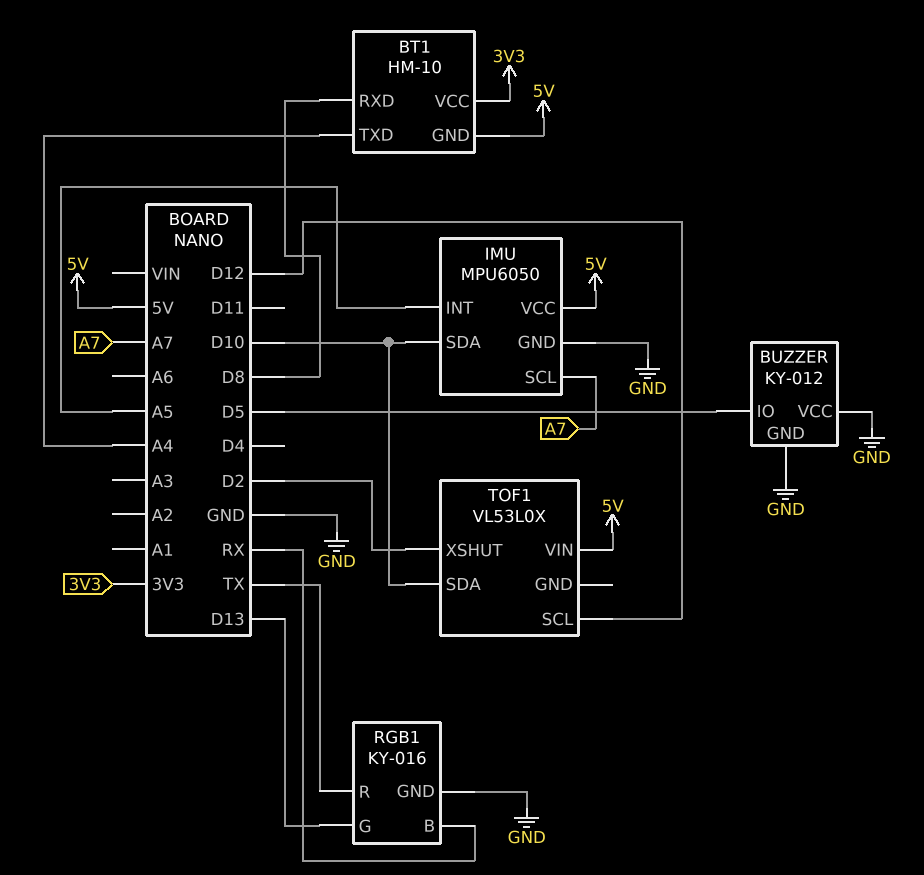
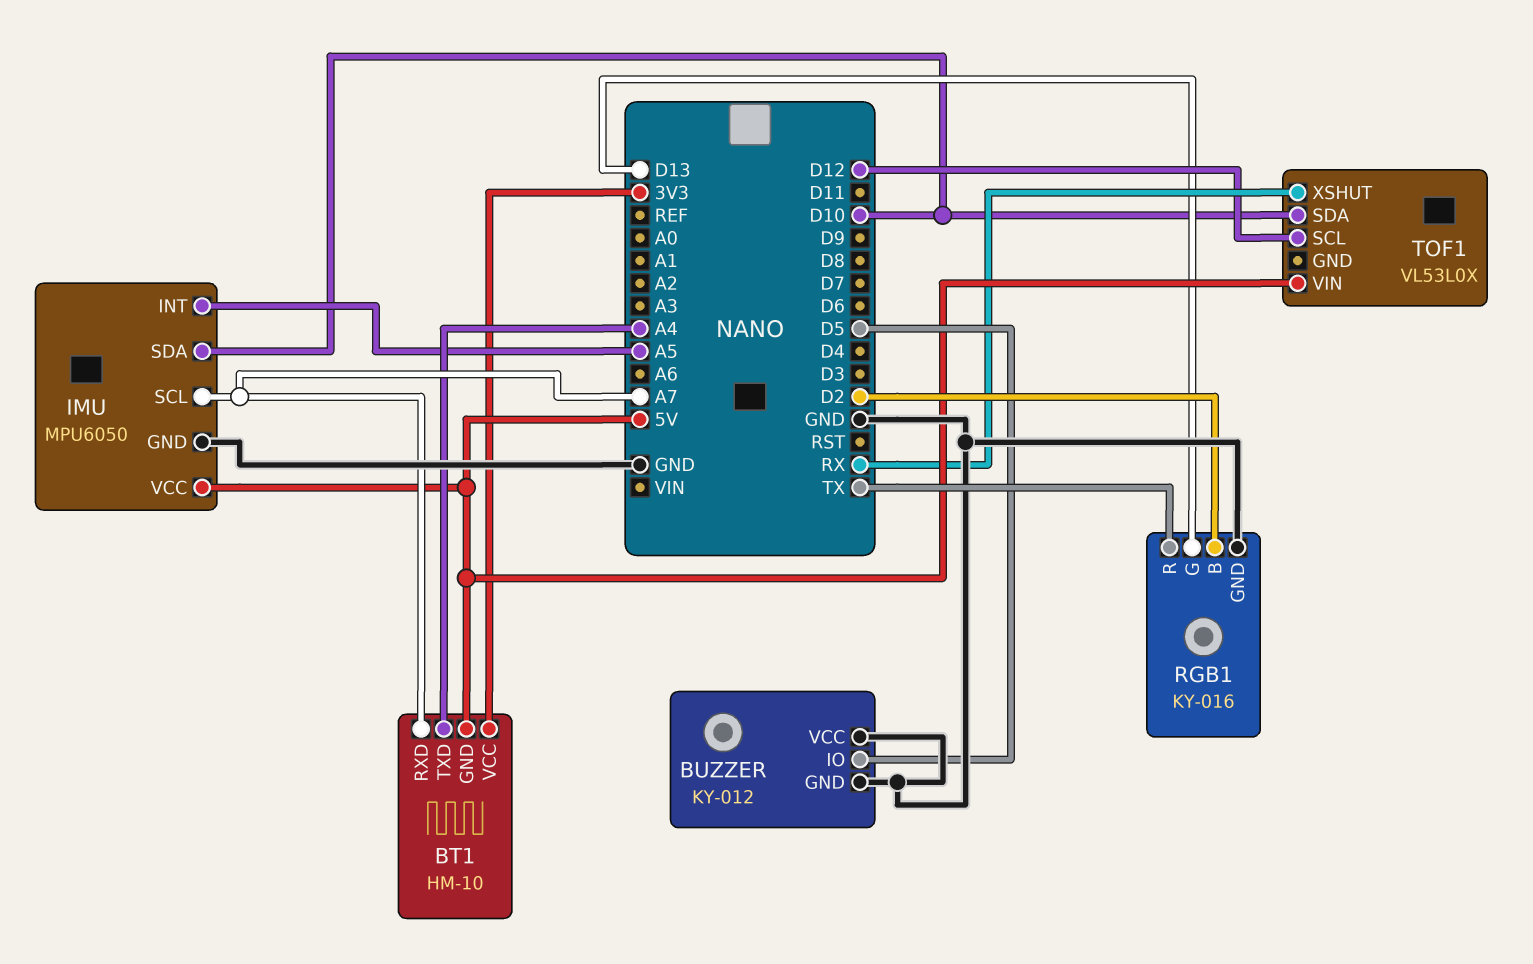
BT1 pin RXD: D8 -> A7
RGB1 pin B: RX -> D2
TOF1 pin XSHUT: D2 -> RX

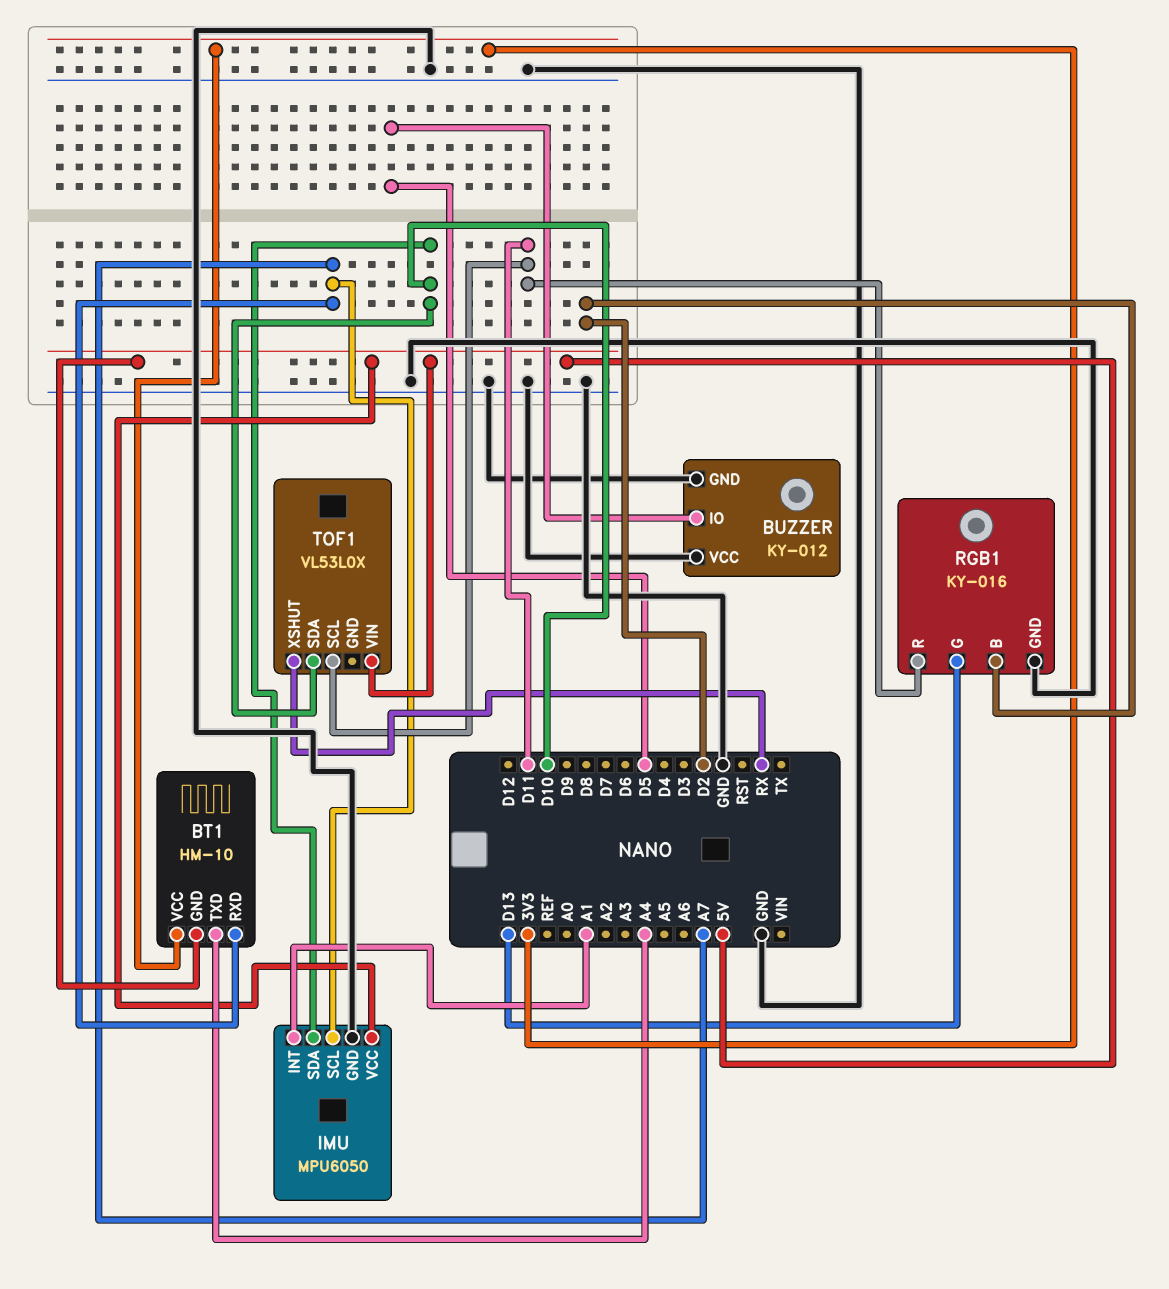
IMU pin INT: A5 -> A1
RGB1 pin R: TX -> D11
TOF1 pin SCL: D12 -> D11

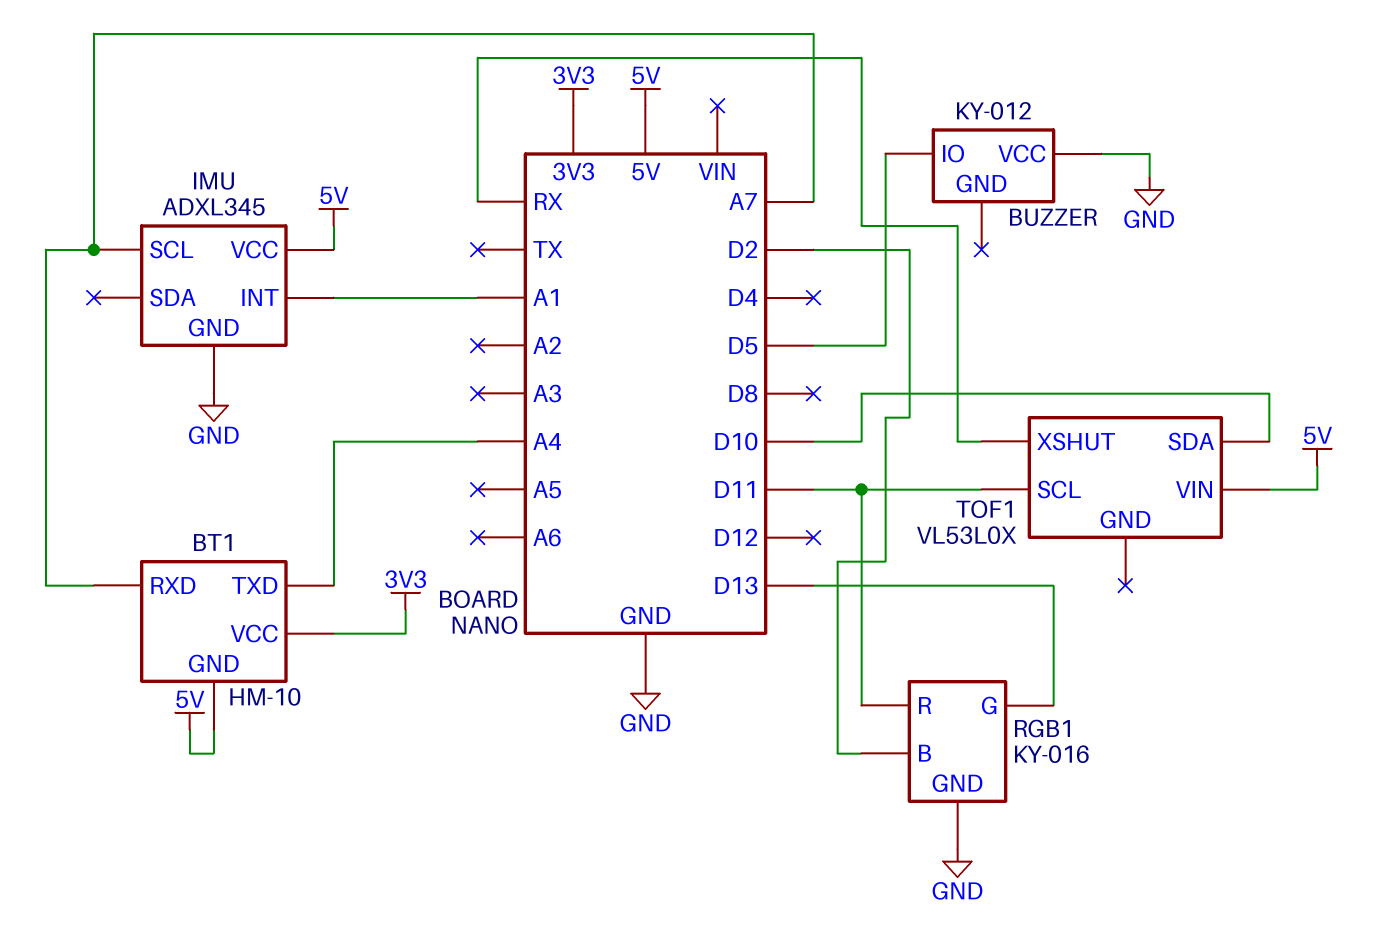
BUZZER pin GND: GND -> none
IMU: MPU6050 -> ADXL345
IMU pin SDA: D10 -> none

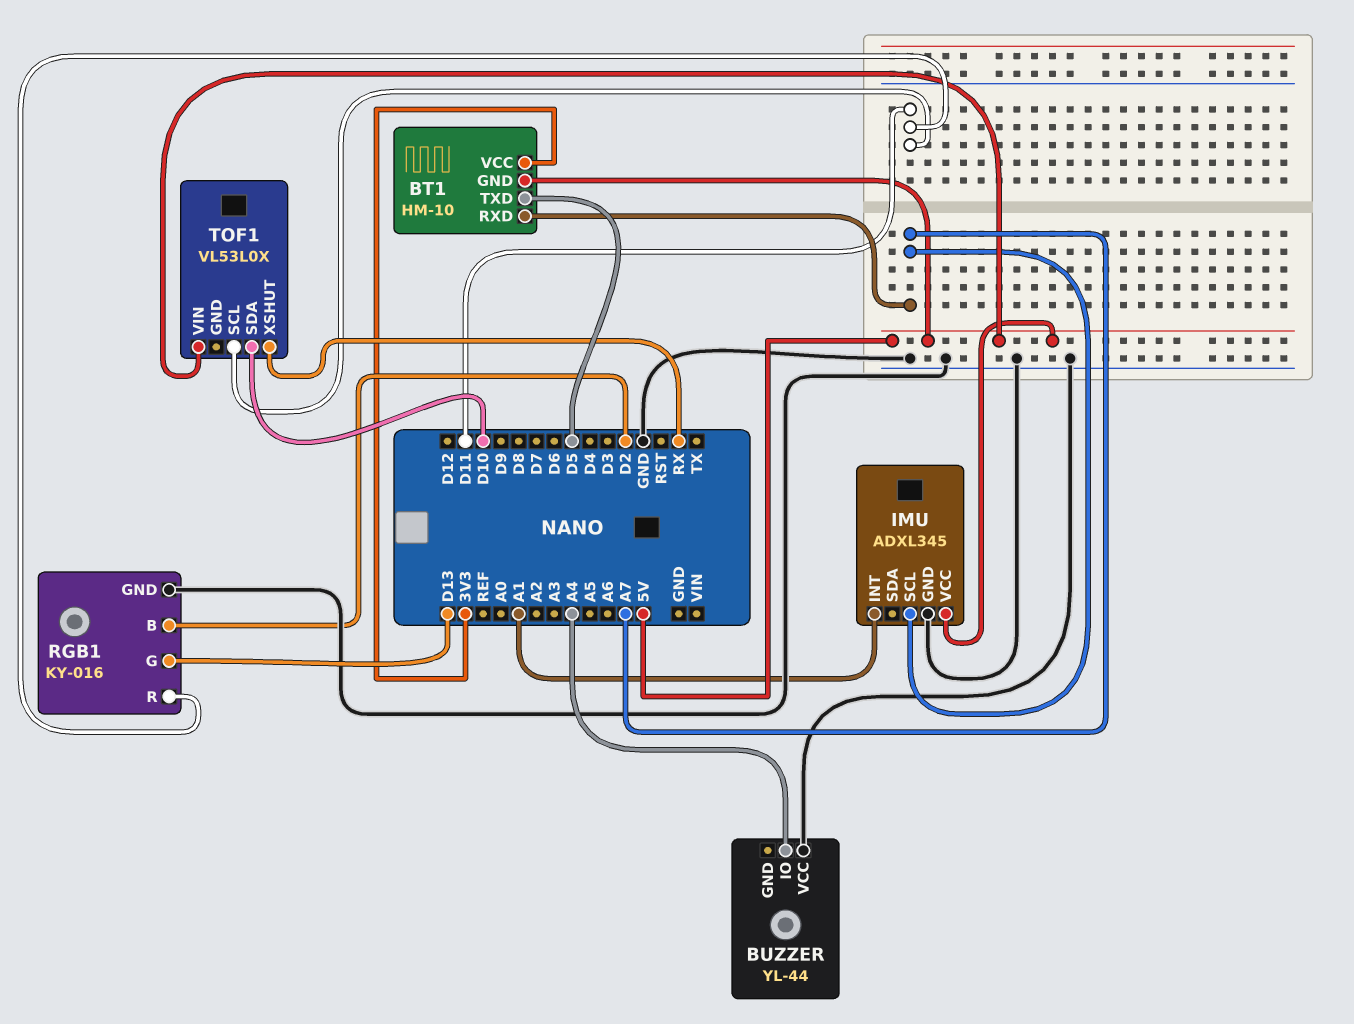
BT1 pin TXD: A4 -> D5
BUZZER: KY-012 -> YL-44
BUZZER pin IO: D5 -> A4

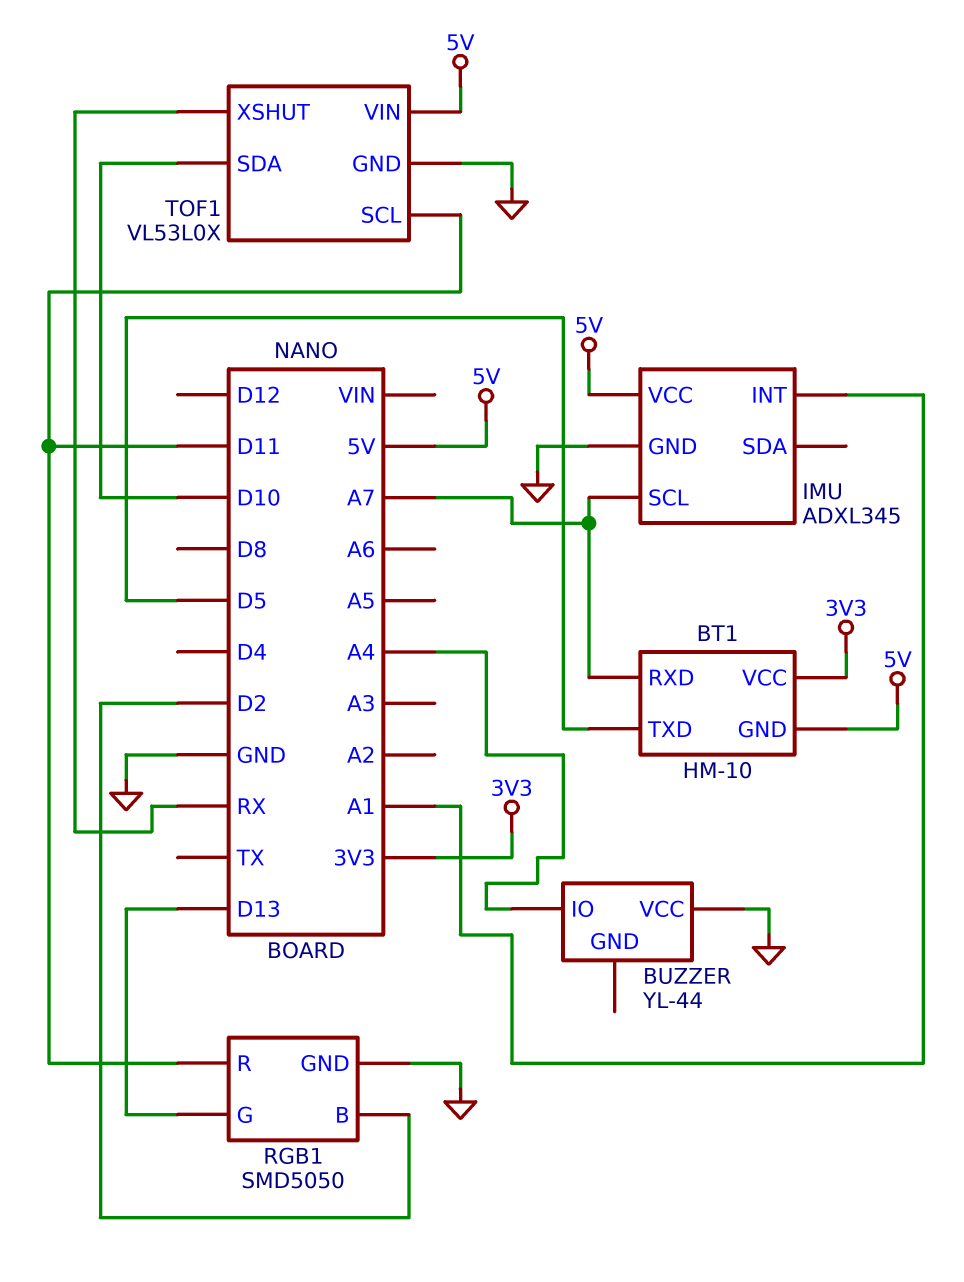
RGB1: KY-016 -> SMD5050
TOF1 pin GND: none -> GND

